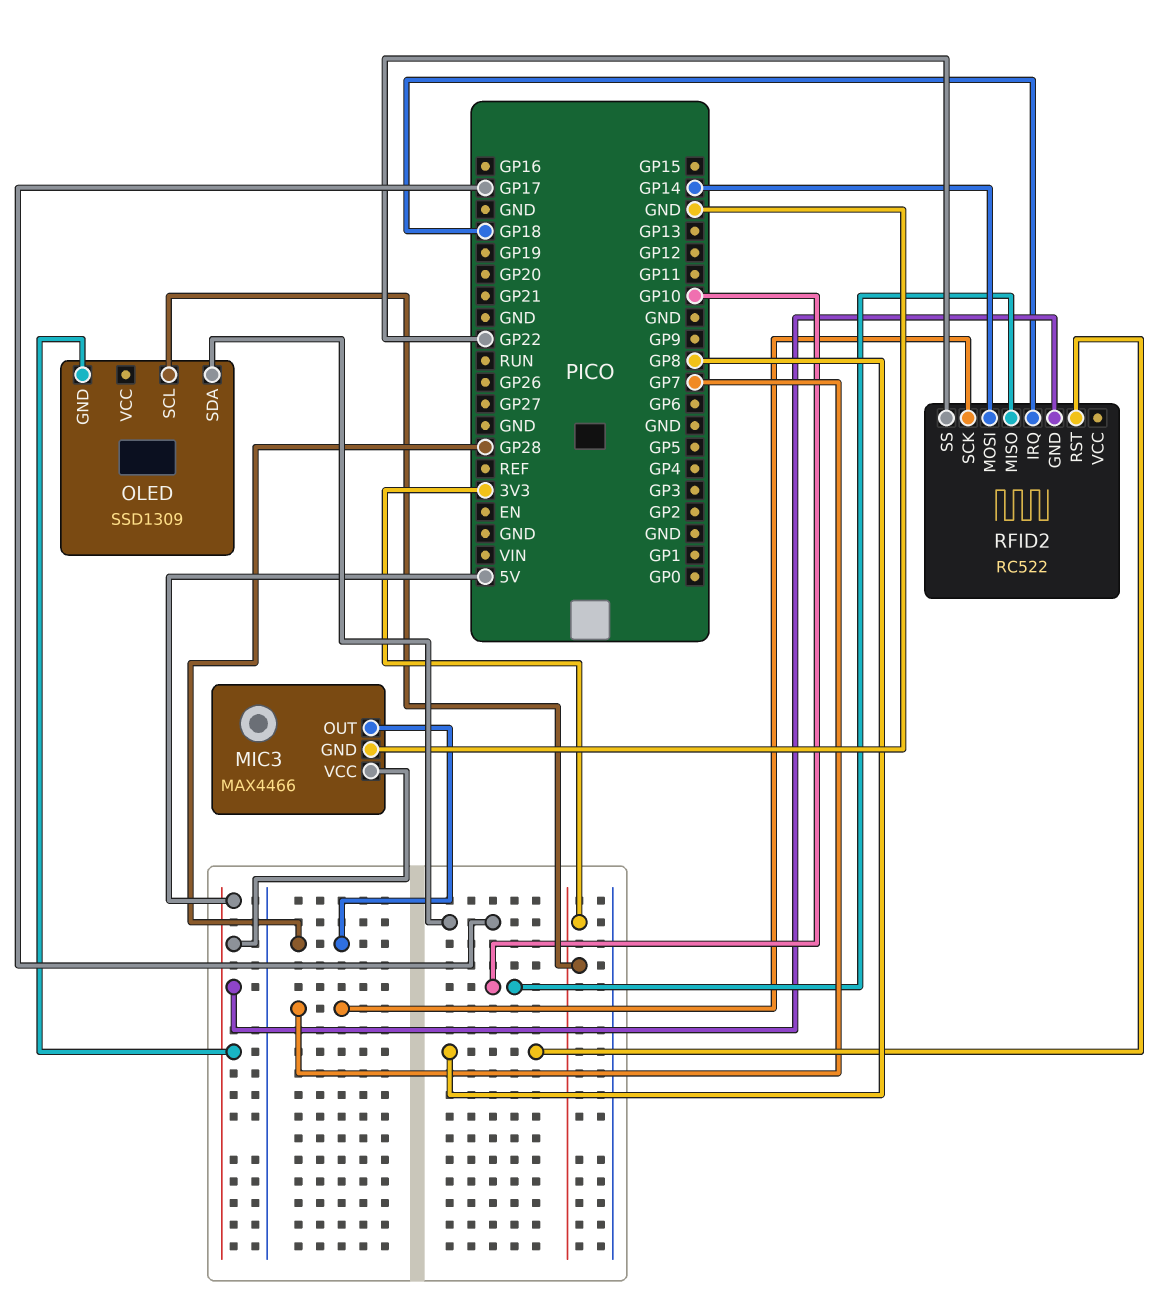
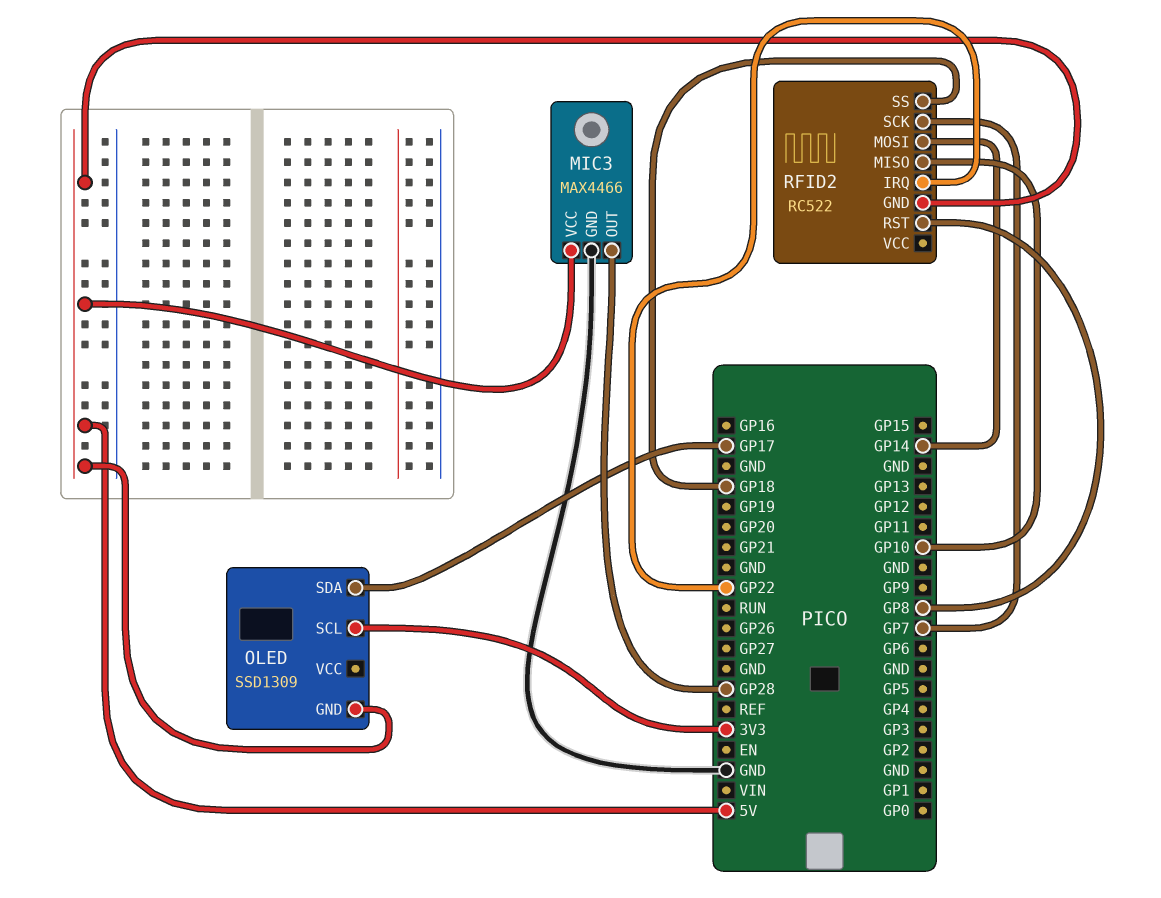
RFID2 pin IRQ: GP18 -> GP22
RFID2 pin SS: GP22 -> GP18

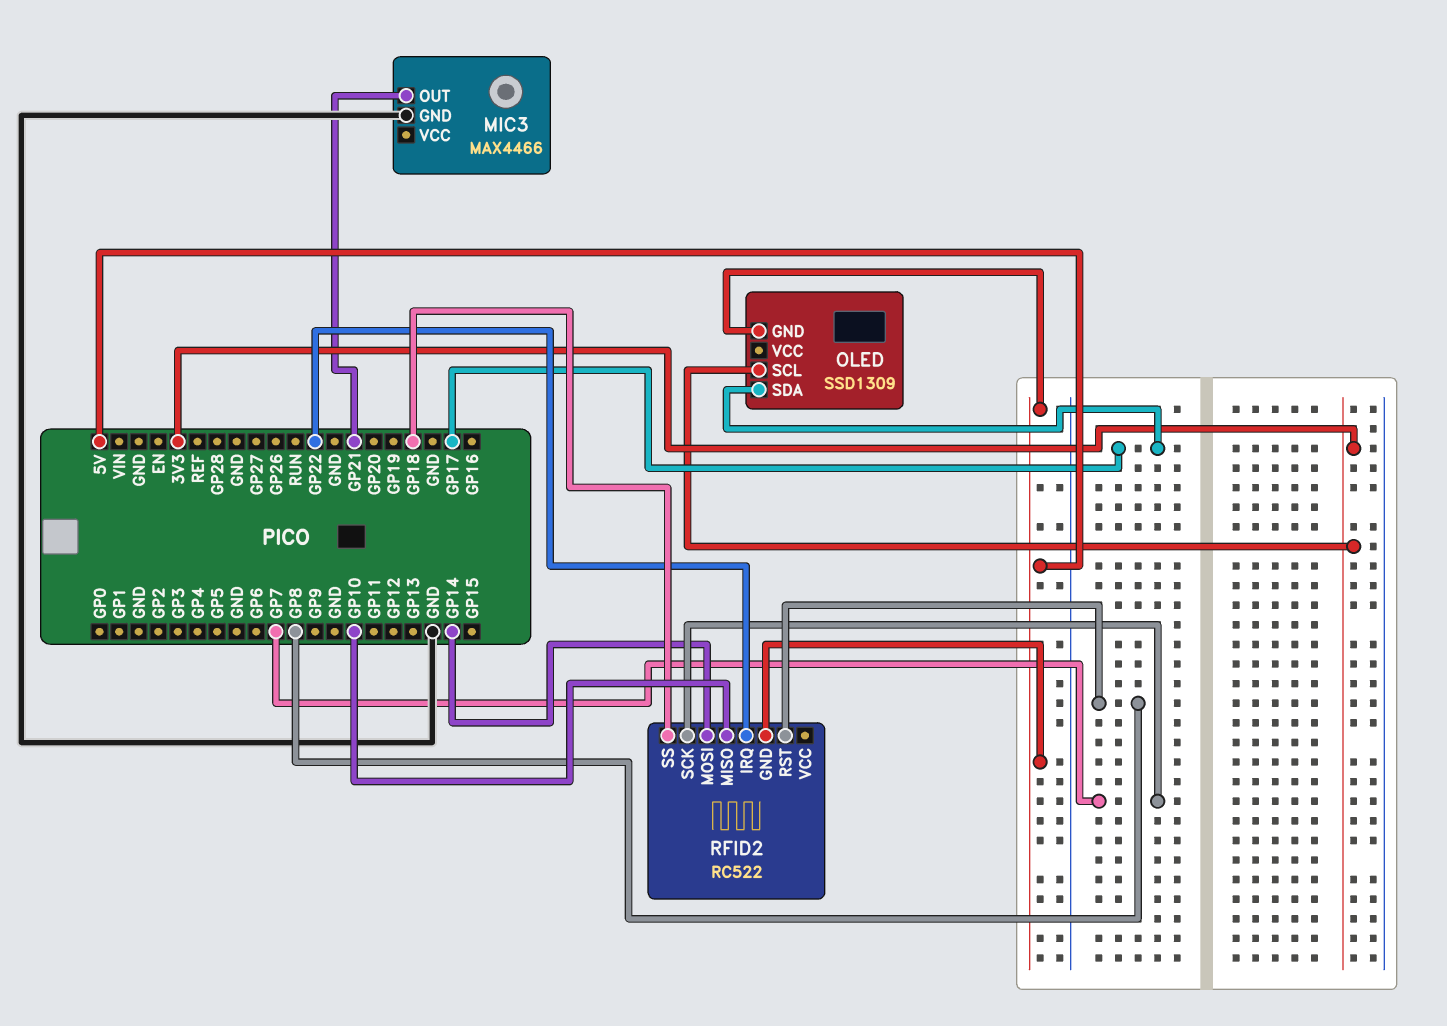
MIC3 pin OUT: GP28 -> GP21
MIC3 pin VCC: 5V -> none

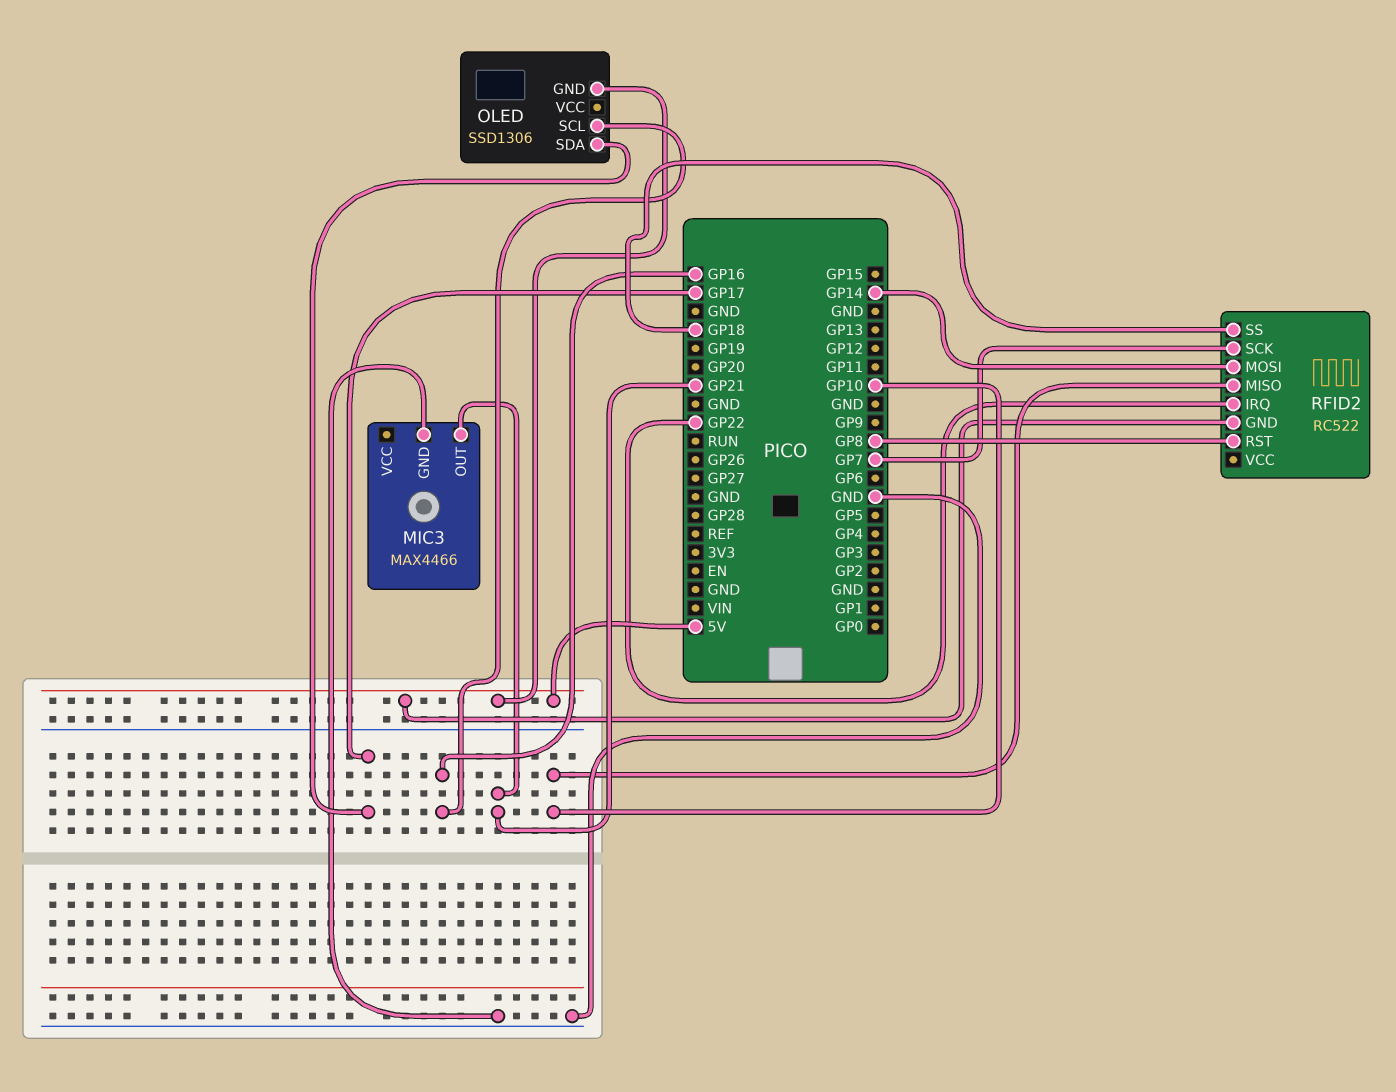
OLED: SSD1309 -> SSD1306
OLED pin SCL: 3V3 -> GP16

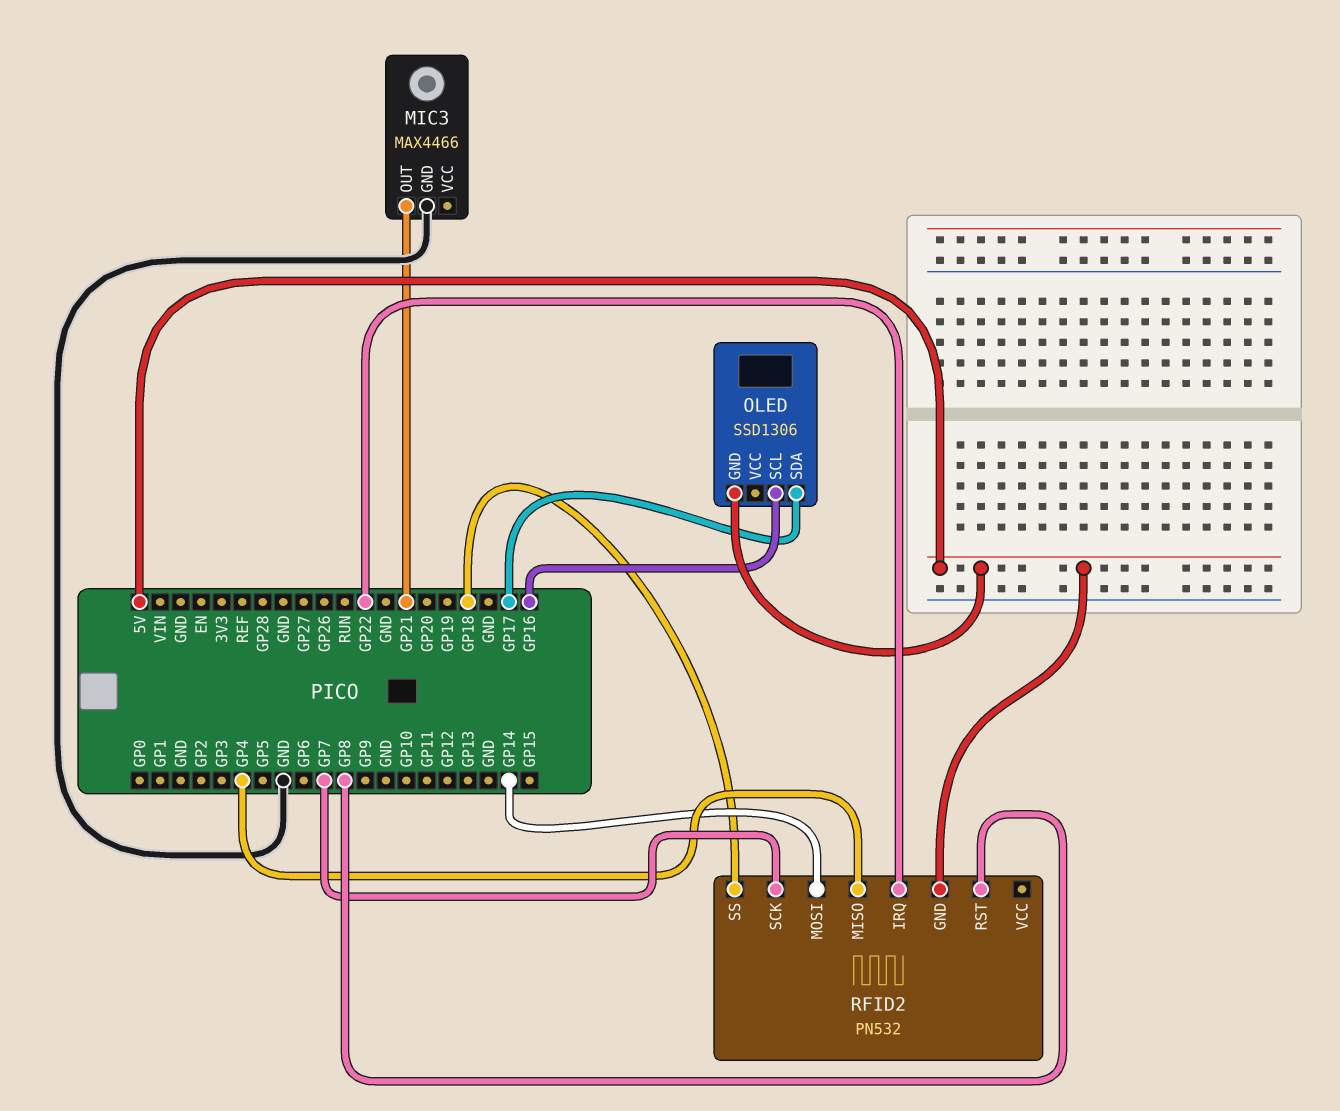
RFID2: RC522 -> PN532
RFID2 pin MISO: GP10 -> GP4

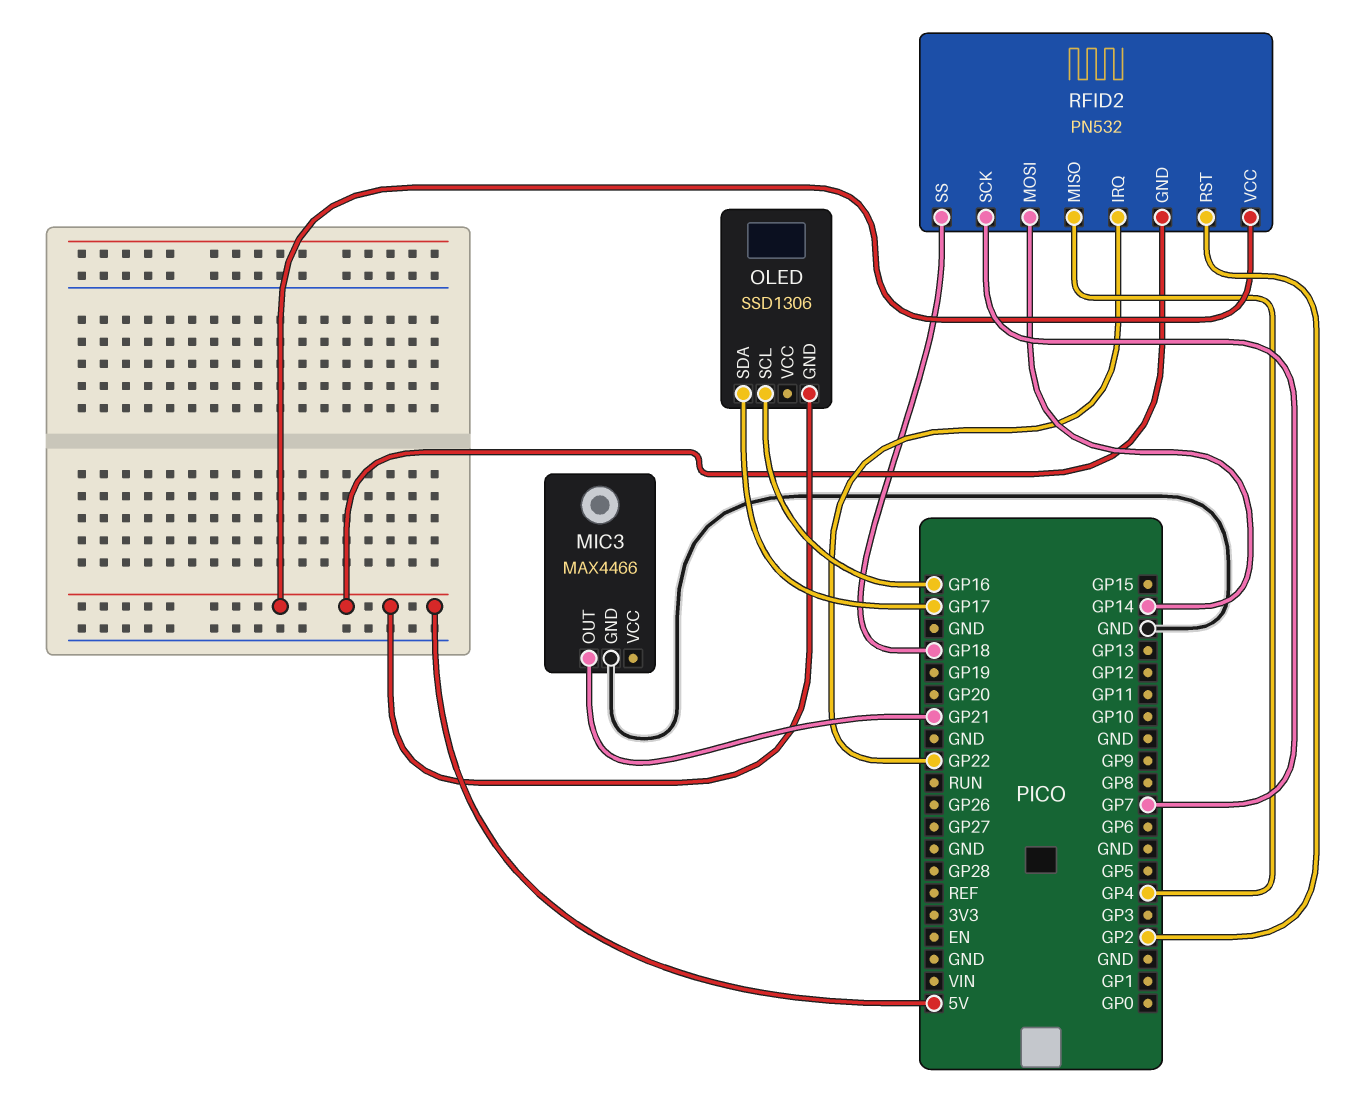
RFID2 pin RST: GP8 -> GP2
RFID2 pin VCC: none -> 5V

